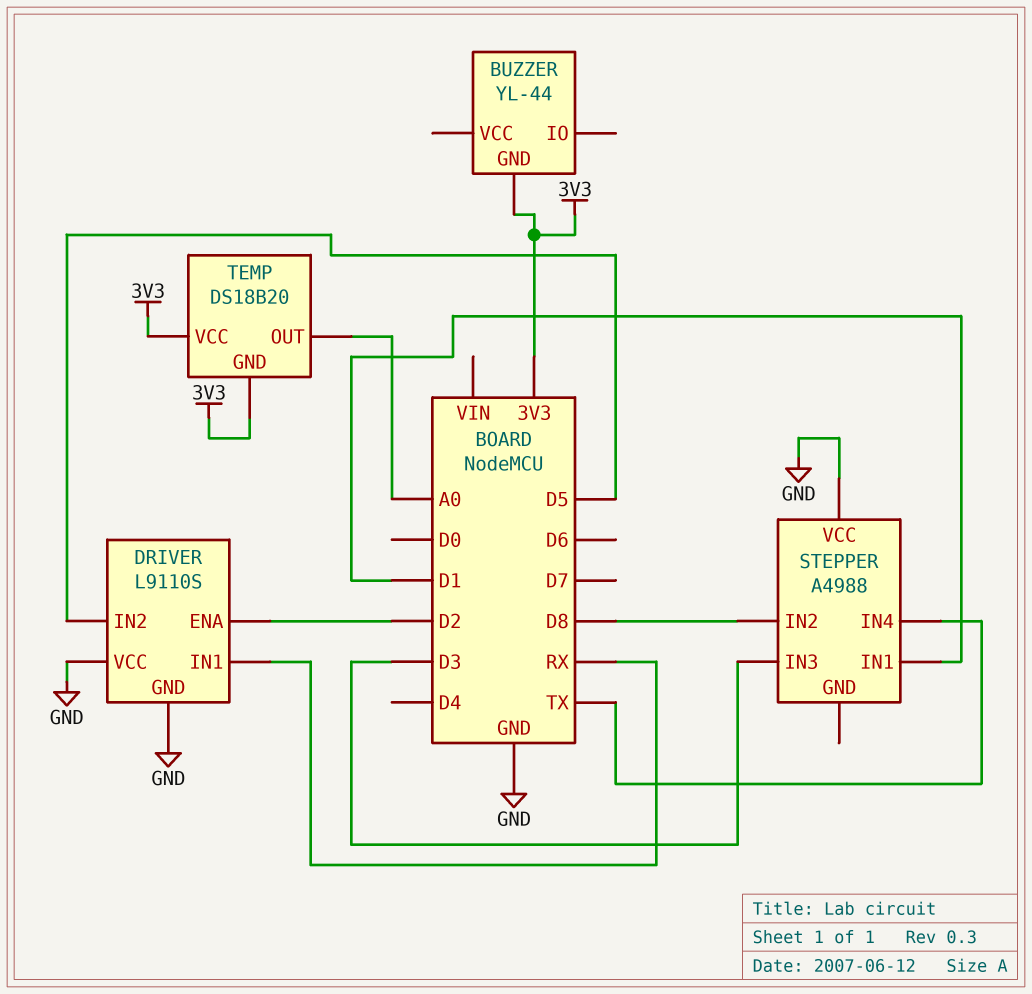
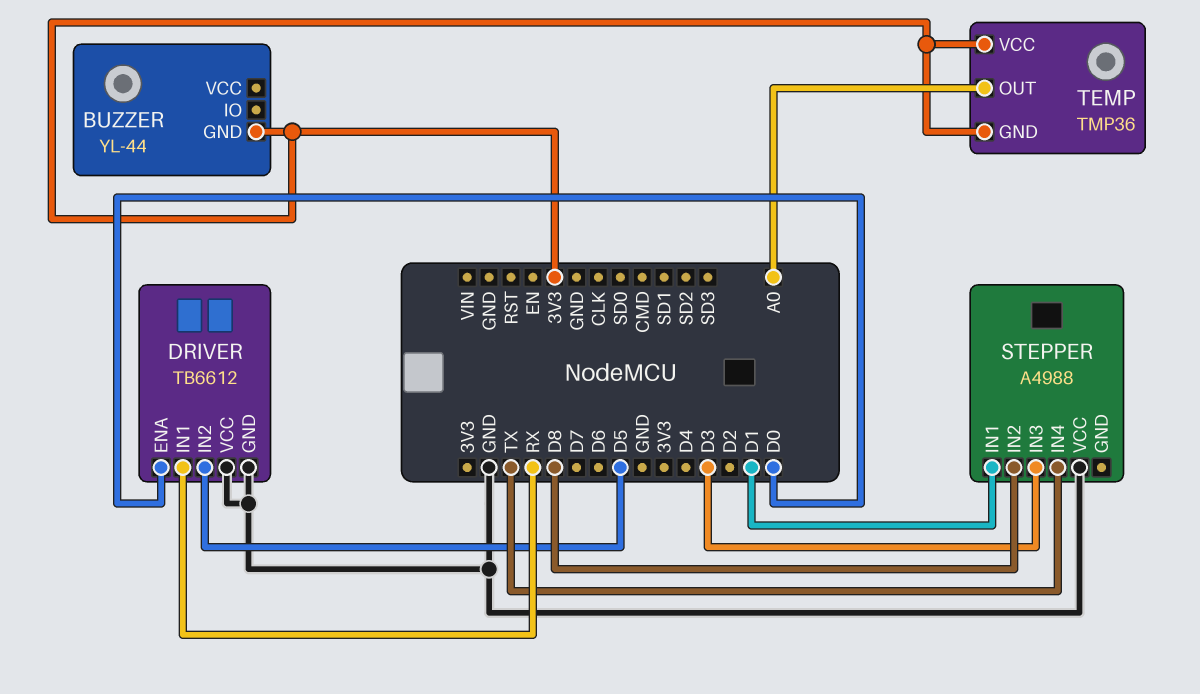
DRIVER: L9110S -> TB6612
DRIVER pin ENA: D2 -> D0
TEMP: DS18B20 -> TMP36

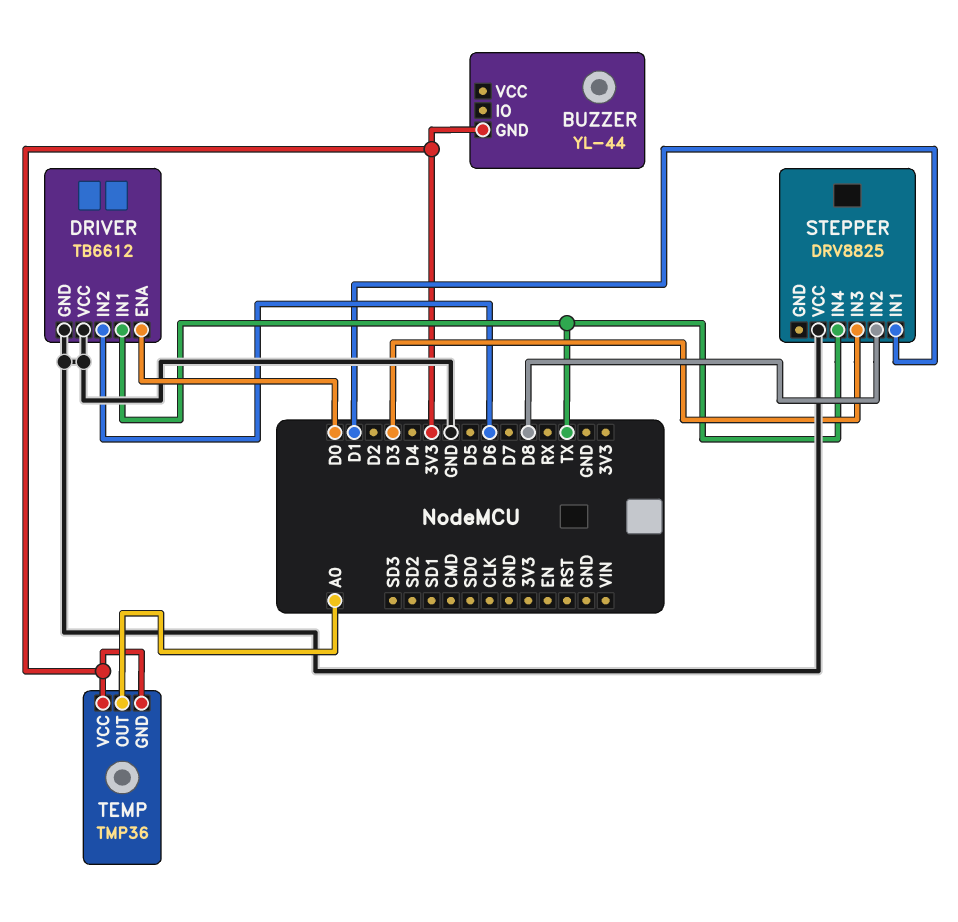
DRIVER pin IN1: RX -> TX
DRIVER pin IN2: D5 -> D6
STEPPER: A4988 -> DRV8825

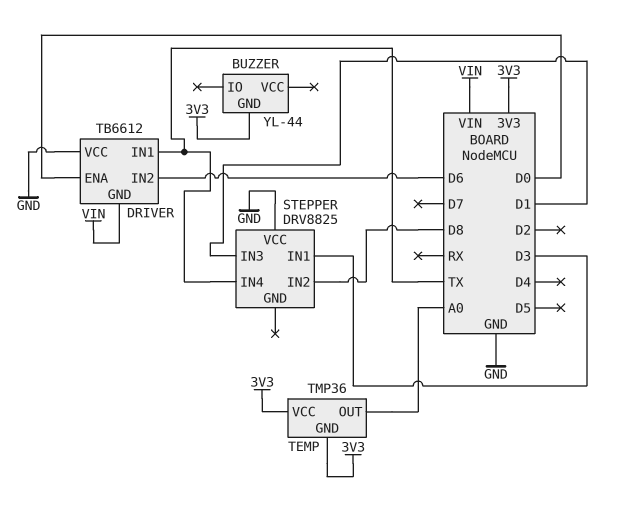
DRIVER pin GND: GND -> VIN
STEPPER pin IN1: D1 -> D3
STEPPER pin IN3: D3 -> D1

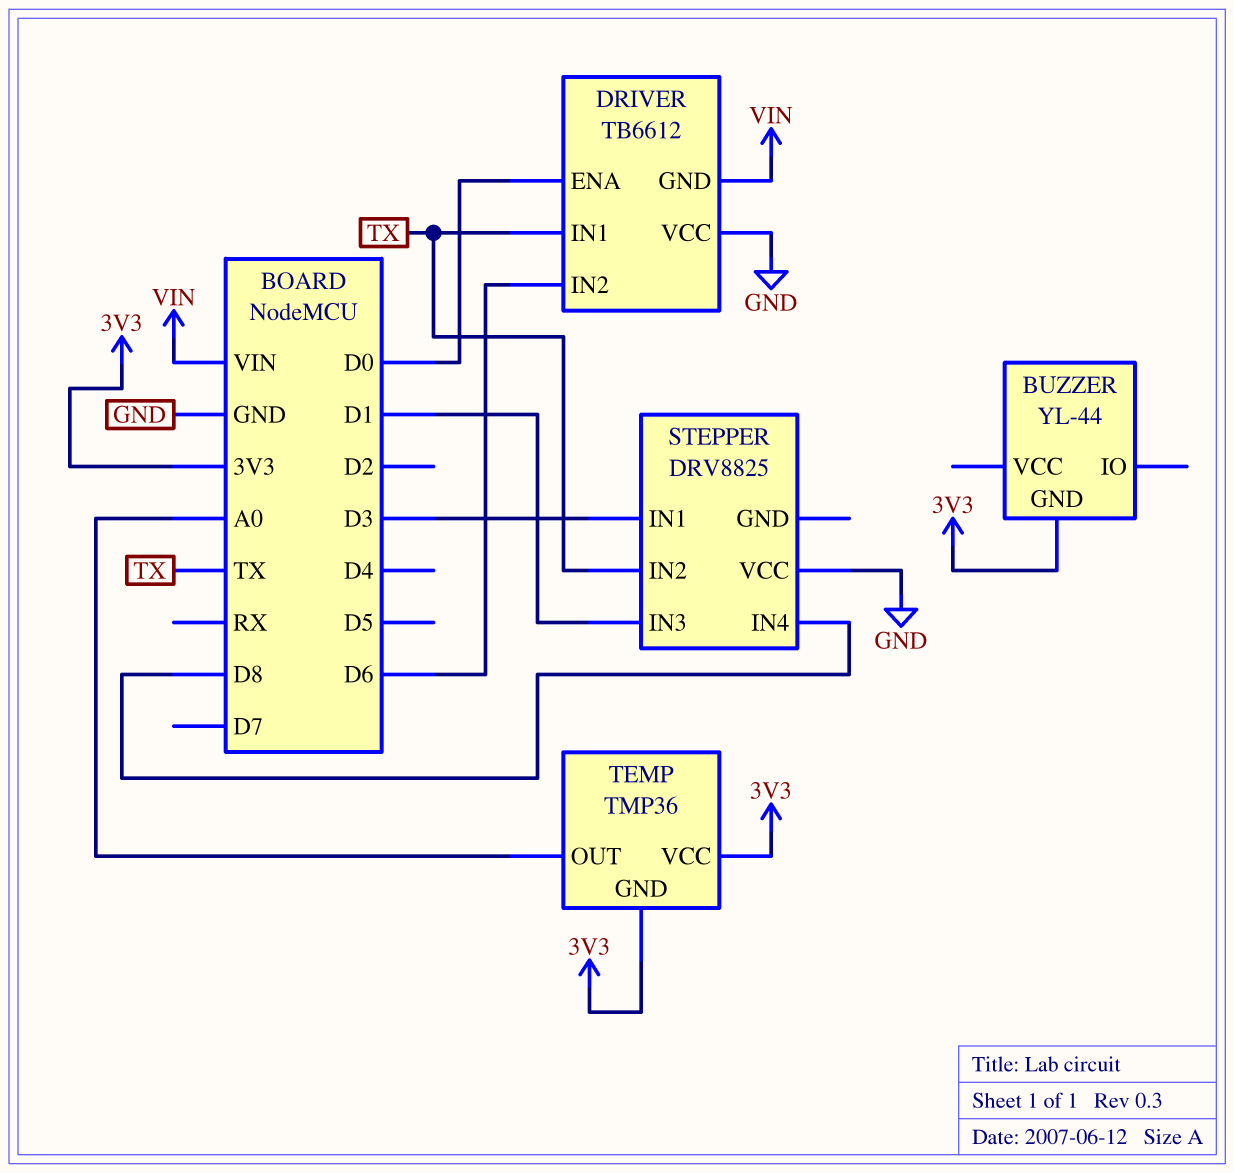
STEPPER pin IN2: D8 -> TX
STEPPER pin IN4: TX -> D8

